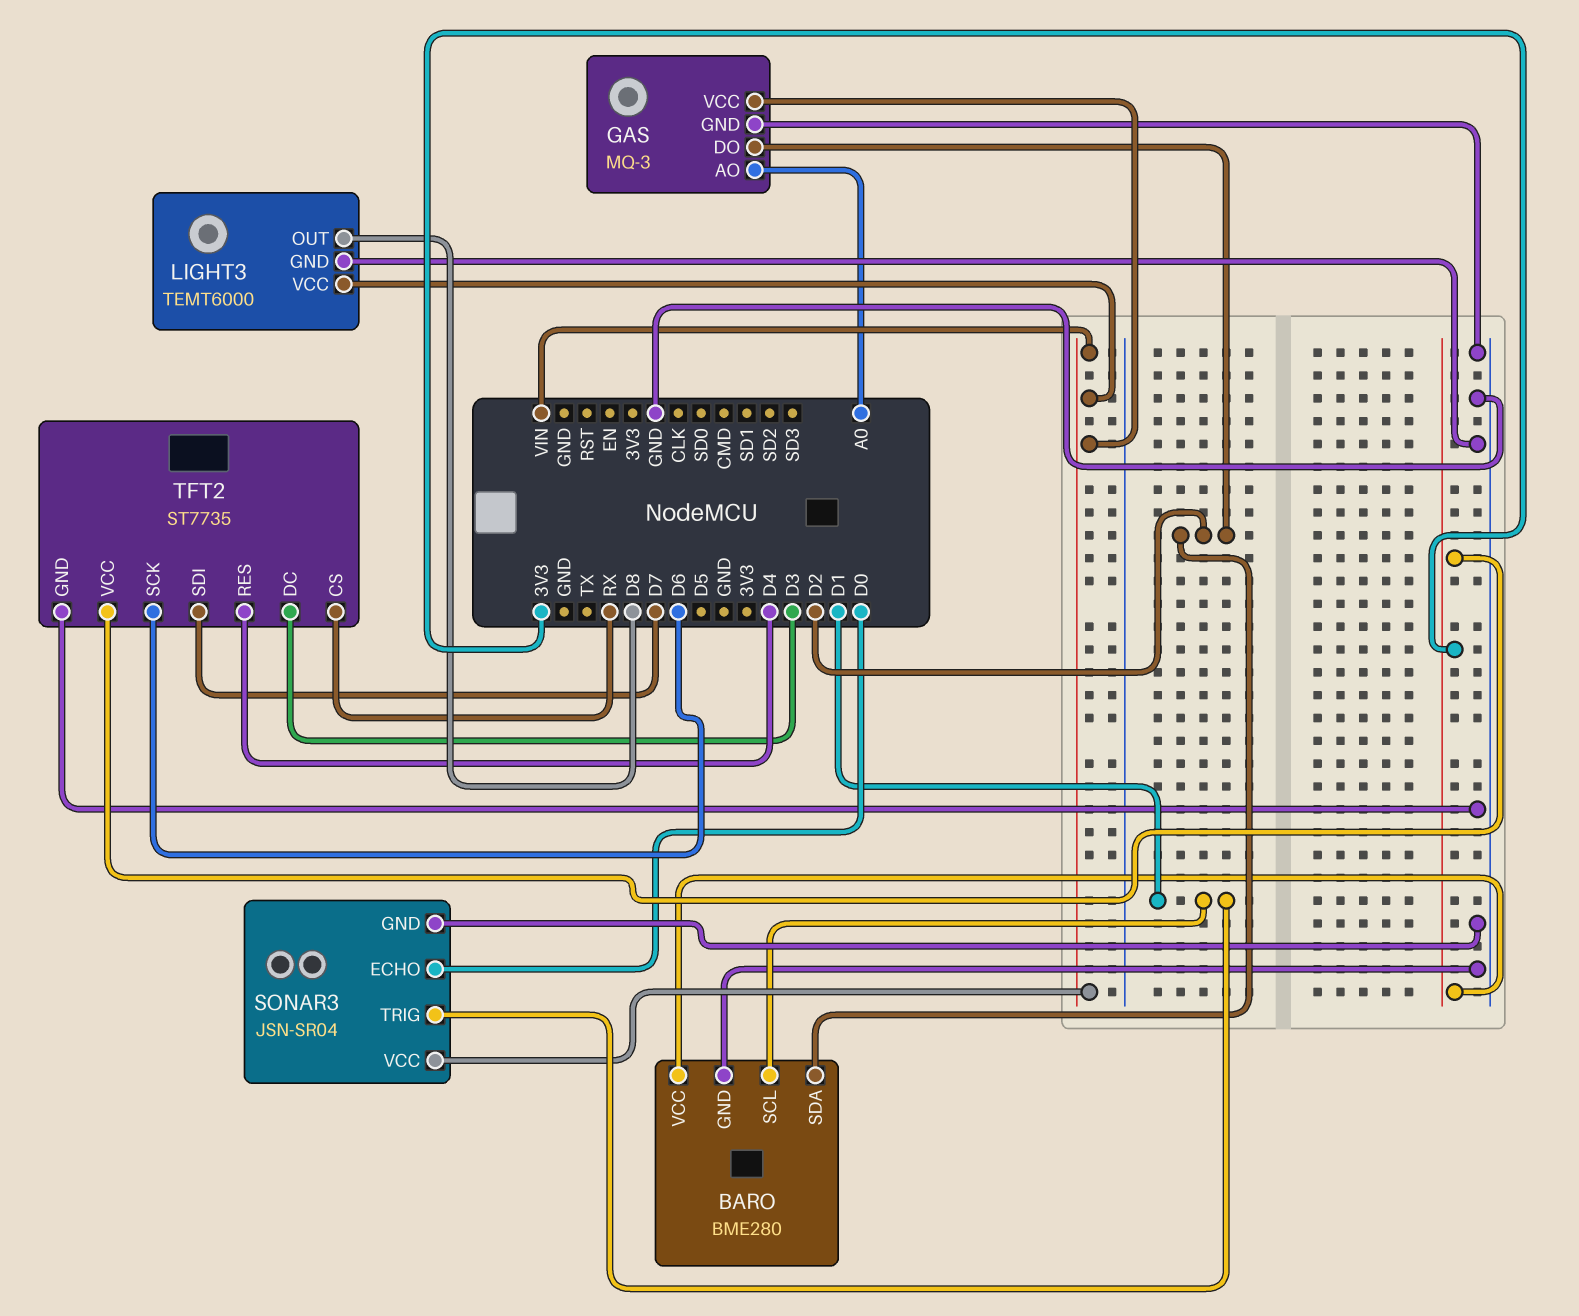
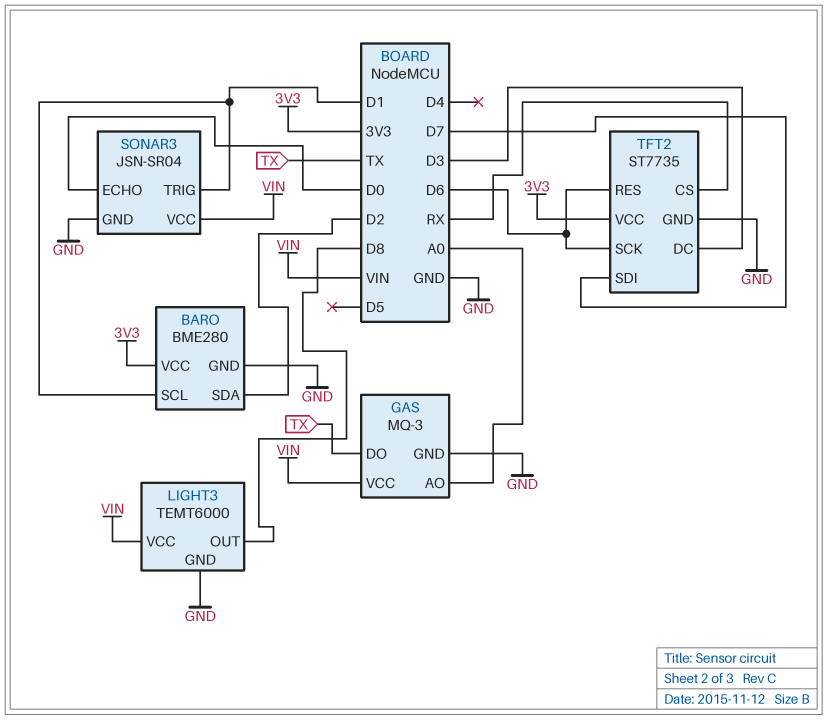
GAS pin DO: D2 -> TX
TFT2 pin RES: D4 -> D6

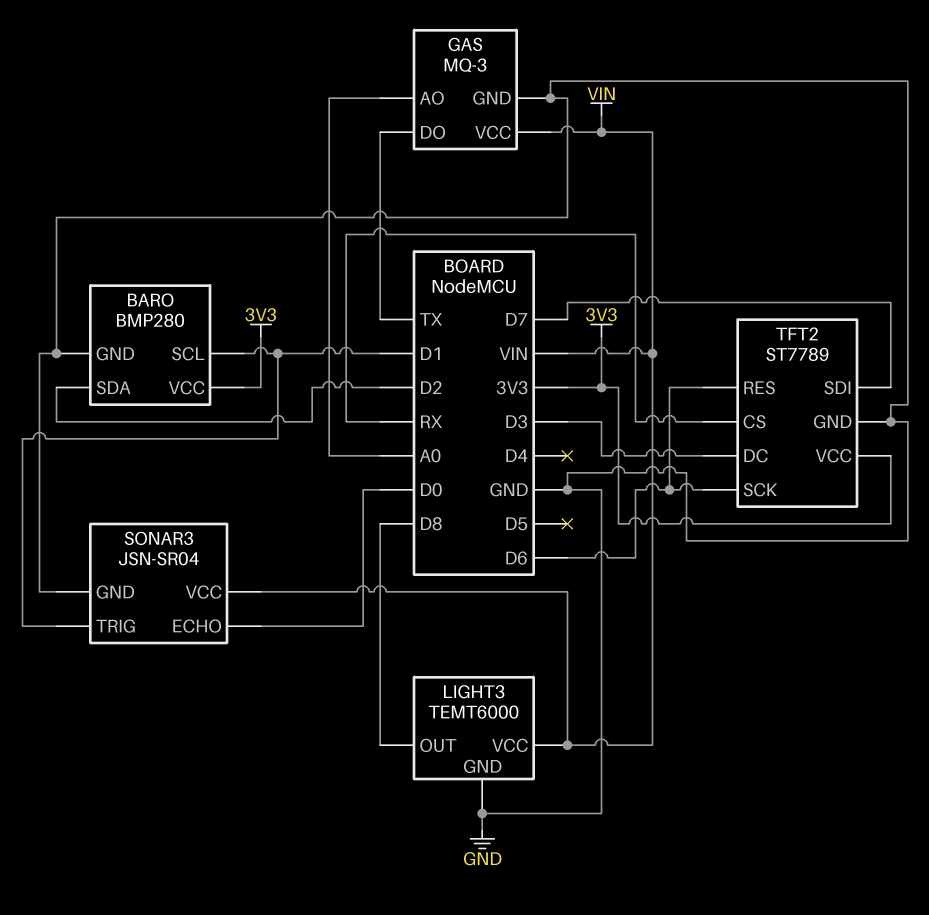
BARO: BME280 -> BMP280
TFT2: ST7735 -> ST7789

